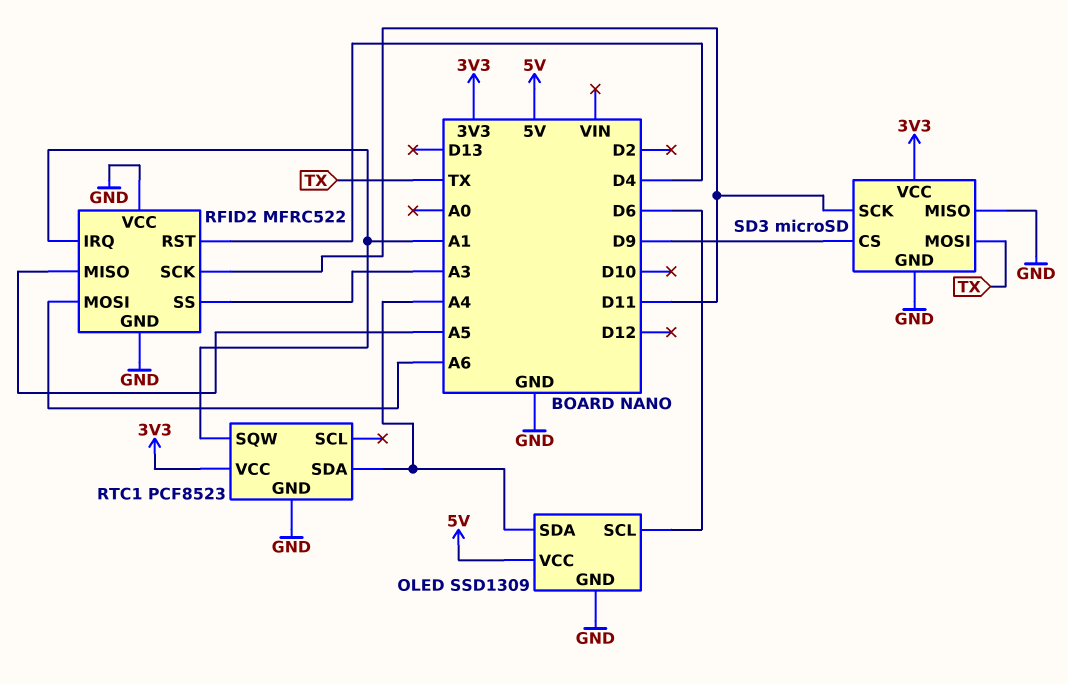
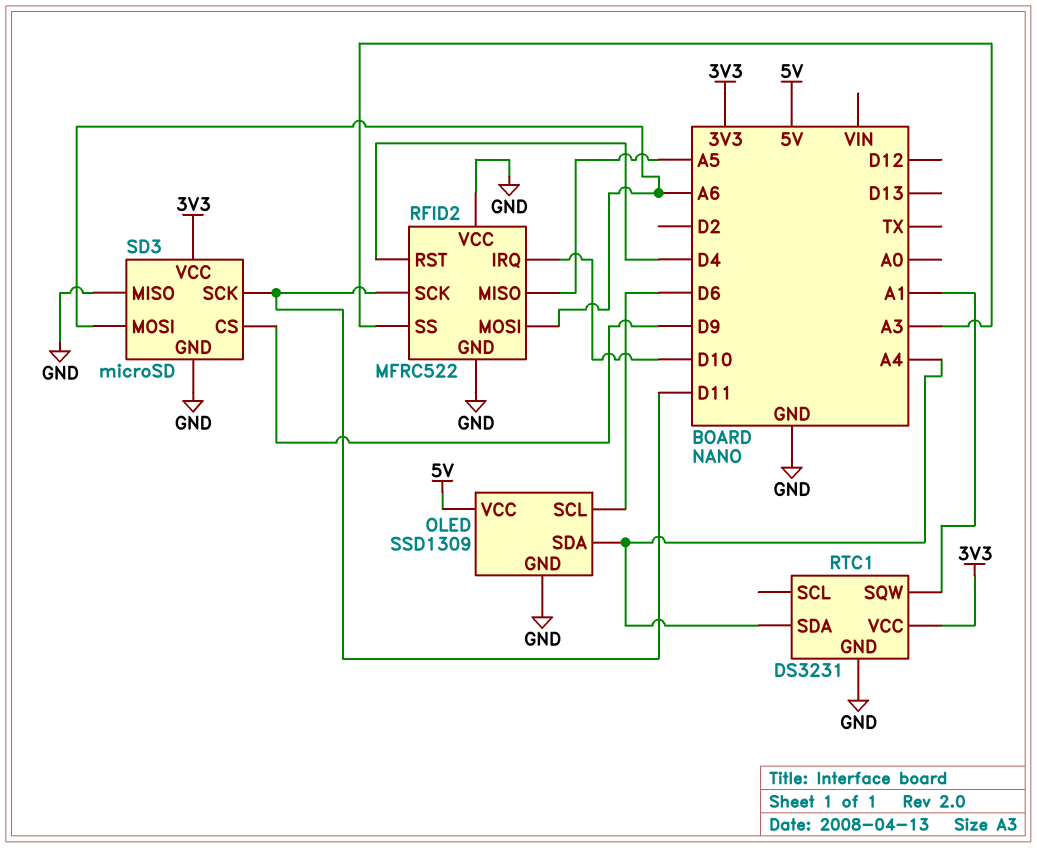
RFID2 pin IRQ: A1 -> D10
RTC1: PCF8523 -> DS3231
SD3 pin MOSI: TX -> A6

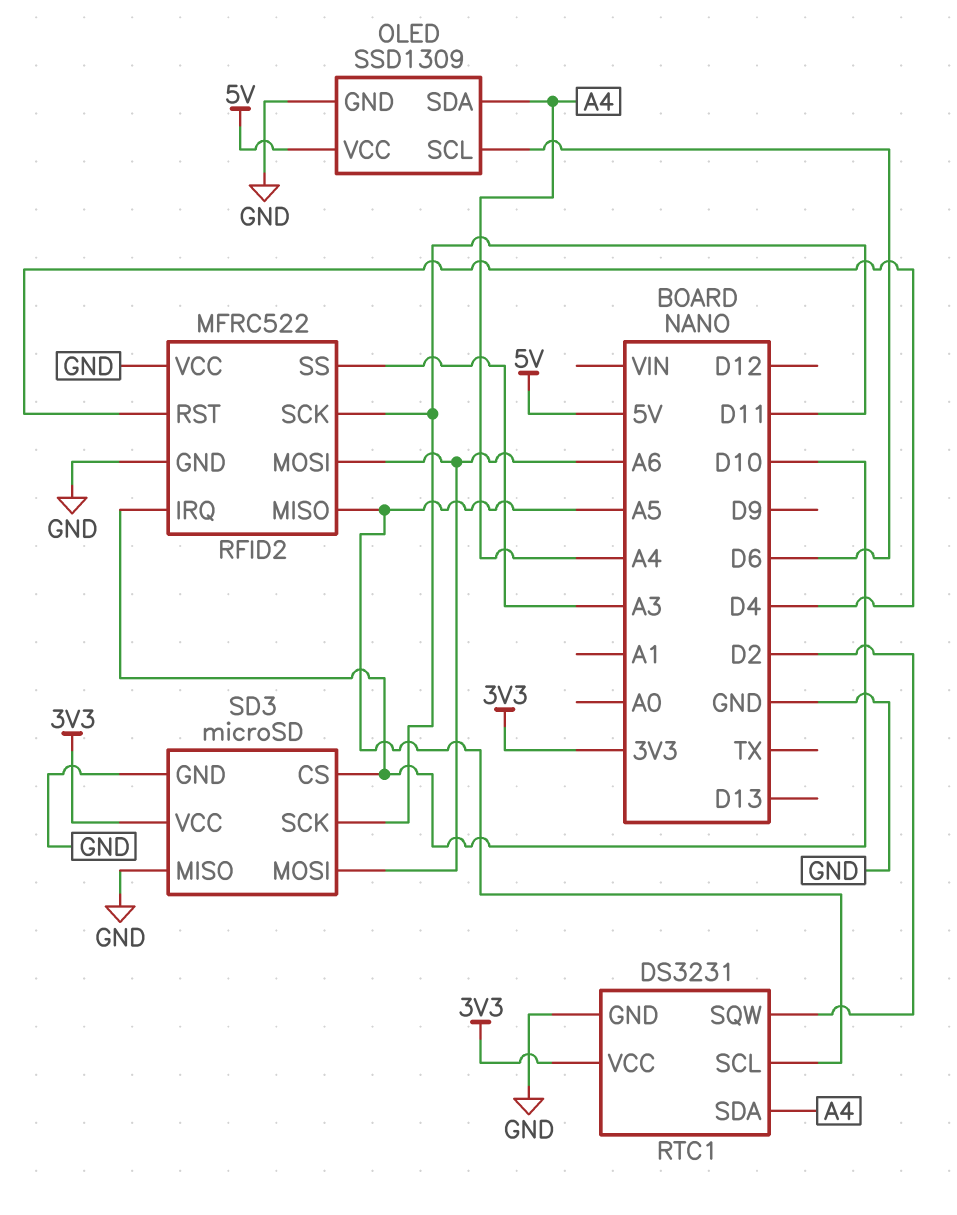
RTC1 pin SCL: none -> A5
RTC1 pin SQW: A1 -> D2
SD3 pin CS: D9 -> D10

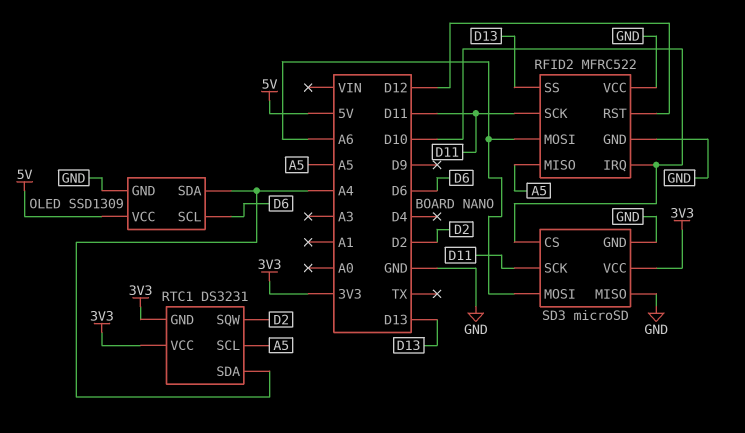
RFID2 pin RST: D4 -> D12
RFID2 pin SS: A3 -> D13
RTC1 pin GND: GND -> 3V3

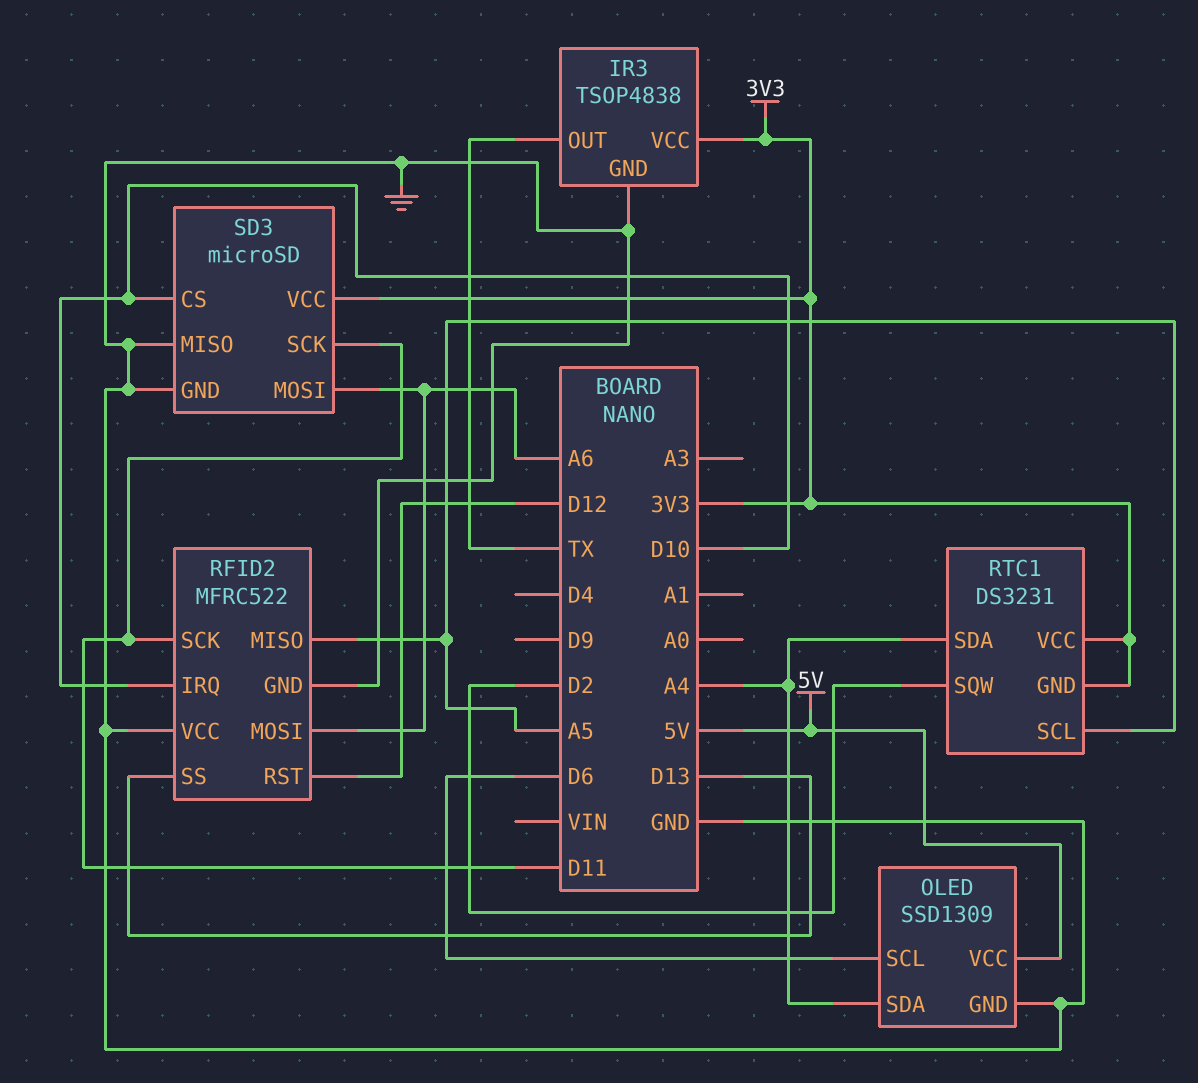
IR3: none -> TSOP4838
IR3 pin GND: none -> GND
IR3 pin OUT: none -> TX
IR3 pin VCC: none -> 3V3

